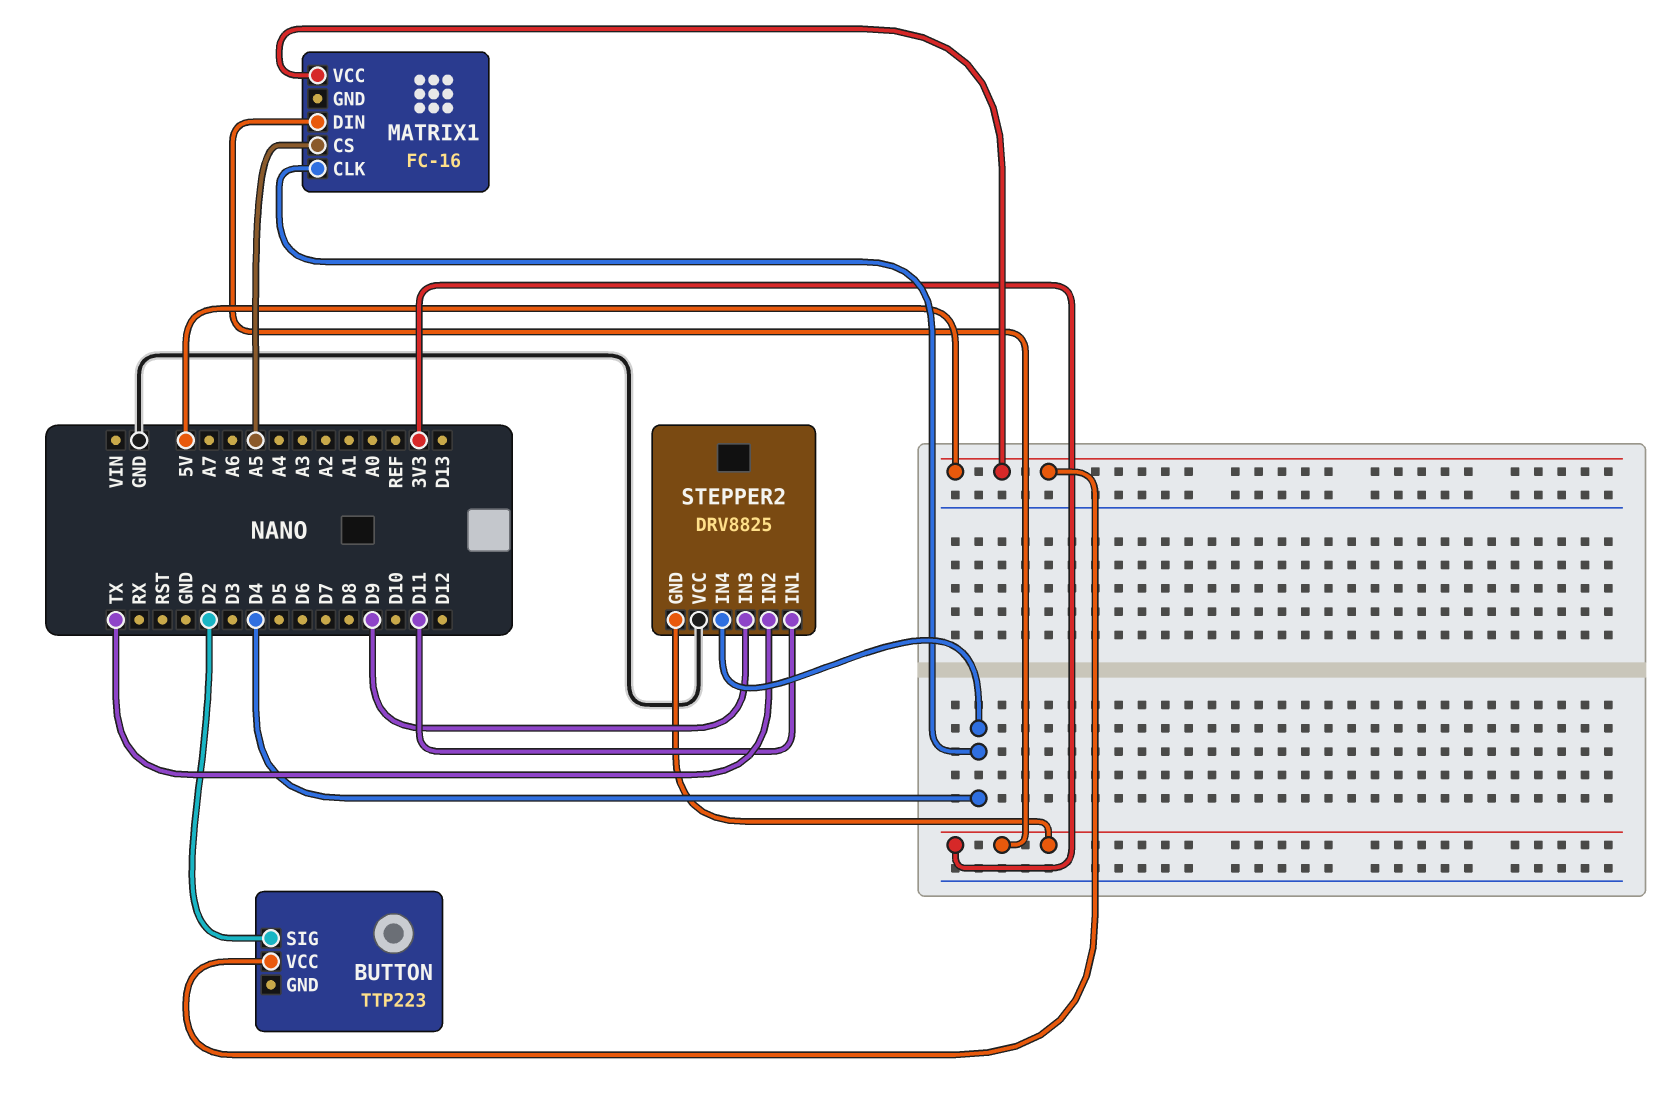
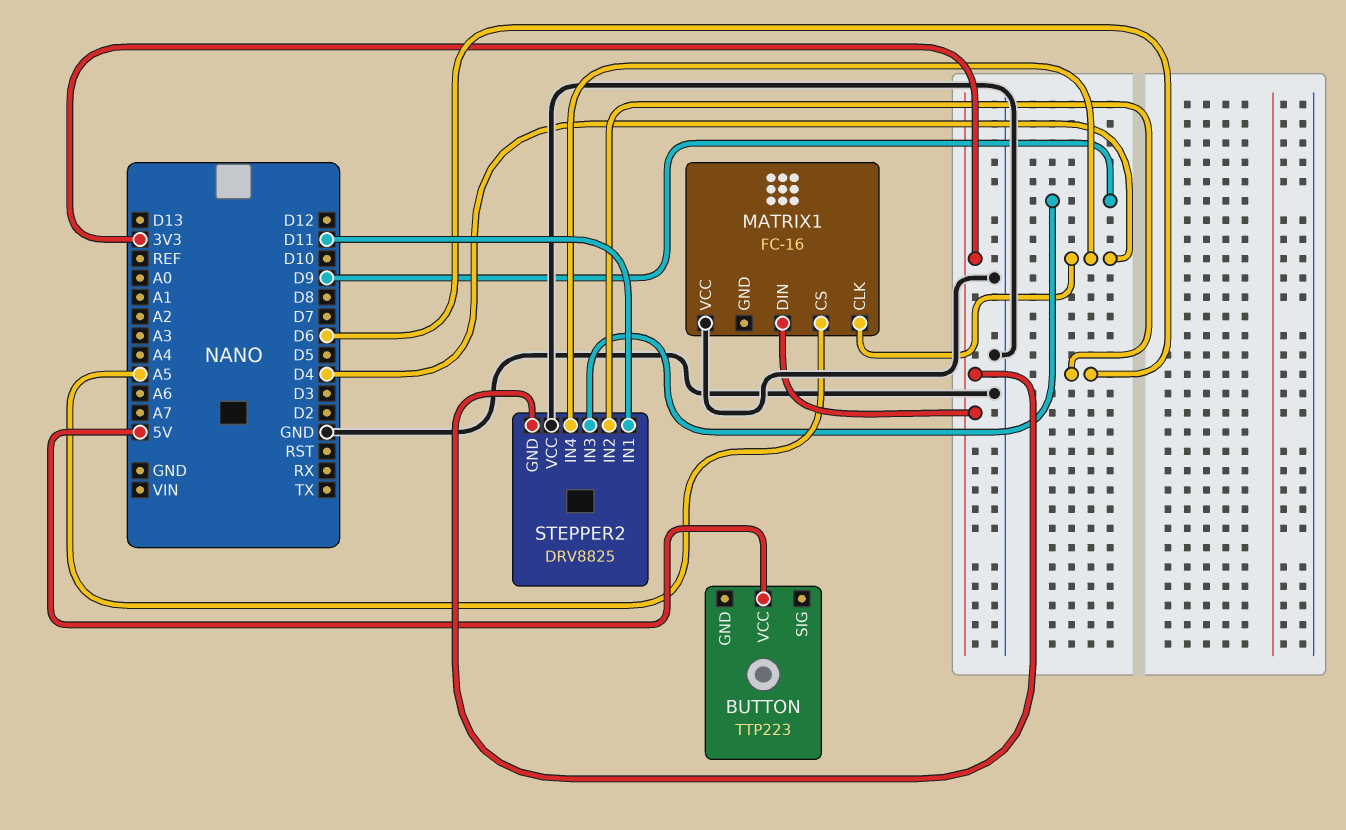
BUTTON pin SIG: D2 -> none
MATRIX1 pin VCC: 5V -> GND
STEPPER2 pin IN2: TX -> D6

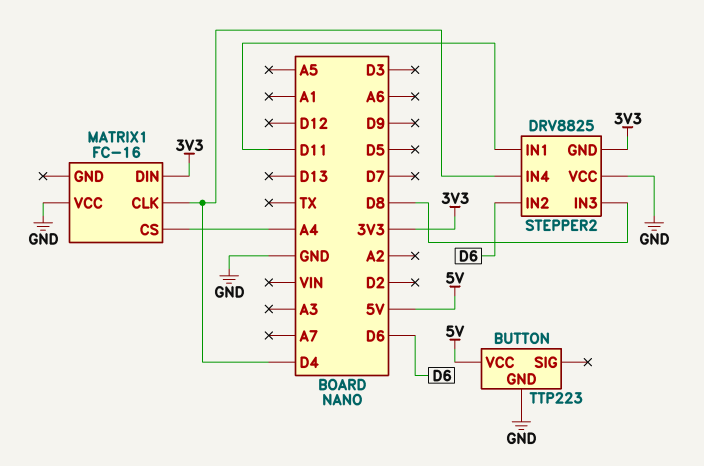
BUTTON pin GND: none -> GND
MATRIX1 pin CS: A5 -> A4
STEPPER2 pin IN3: D9 -> D8

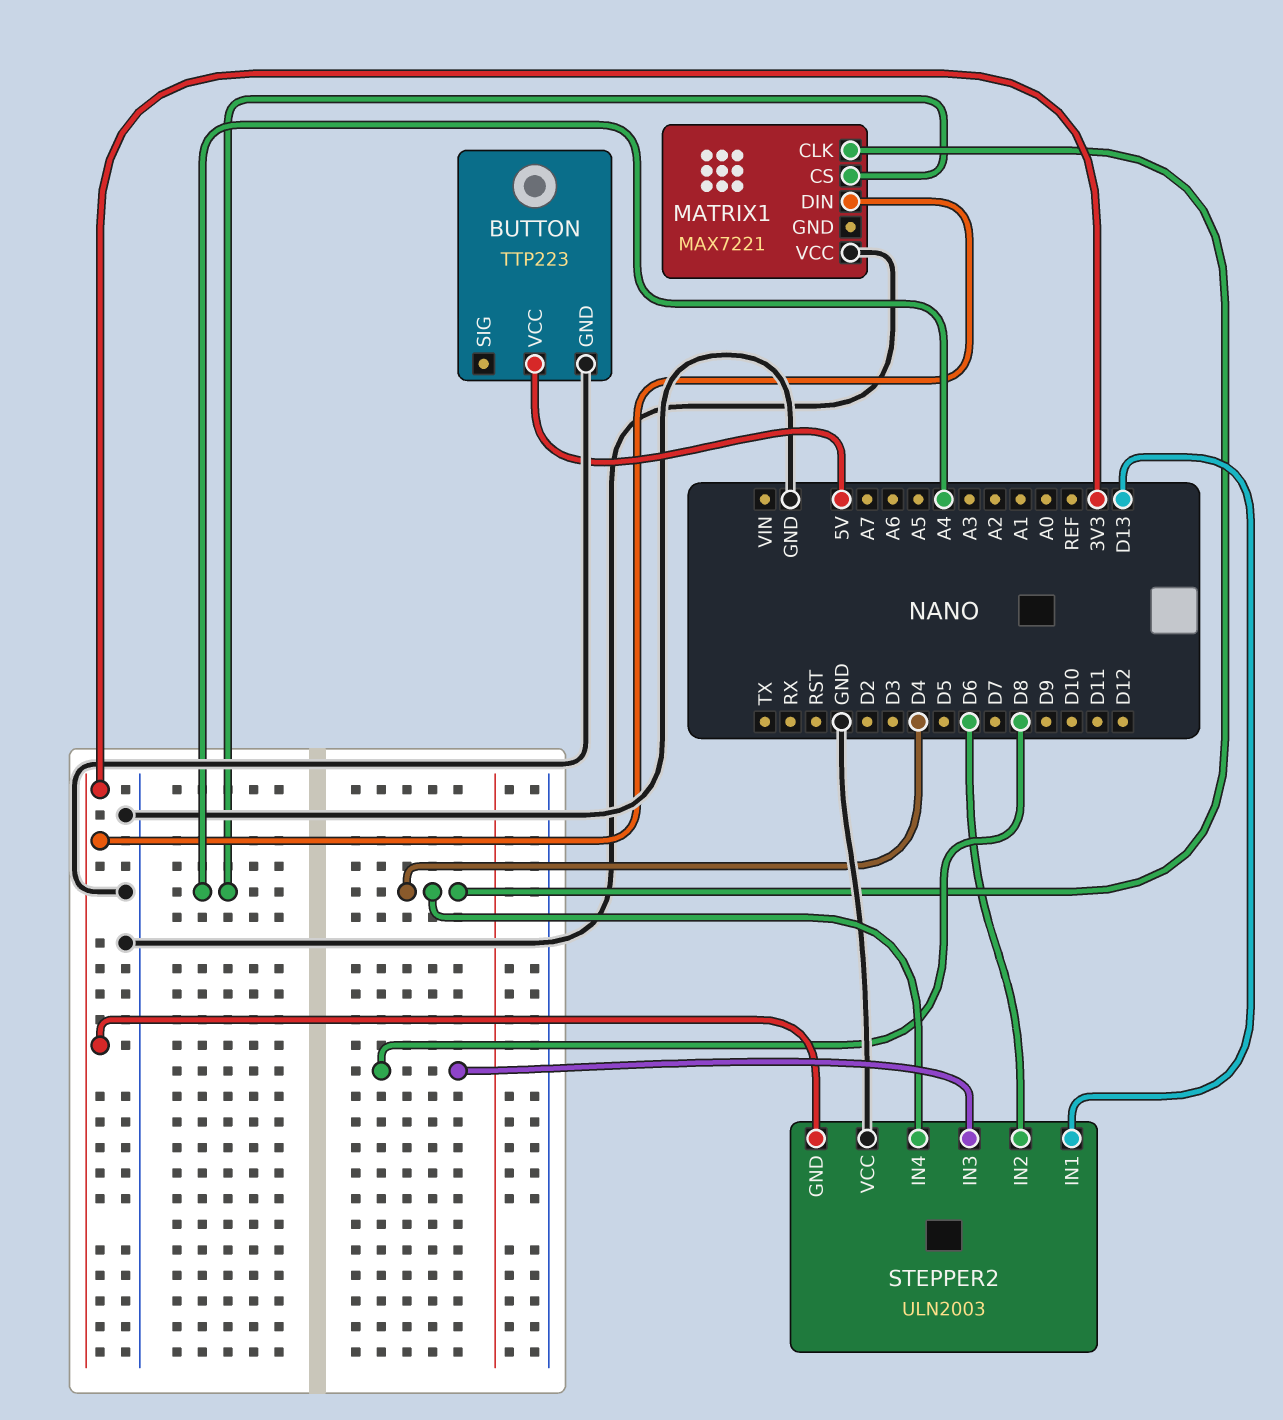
MATRIX1: FC-16 -> MAX7221
STEPPER2: DRV8825 -> ULN2003
STEPPER2 pin IN1: D11 -> D13

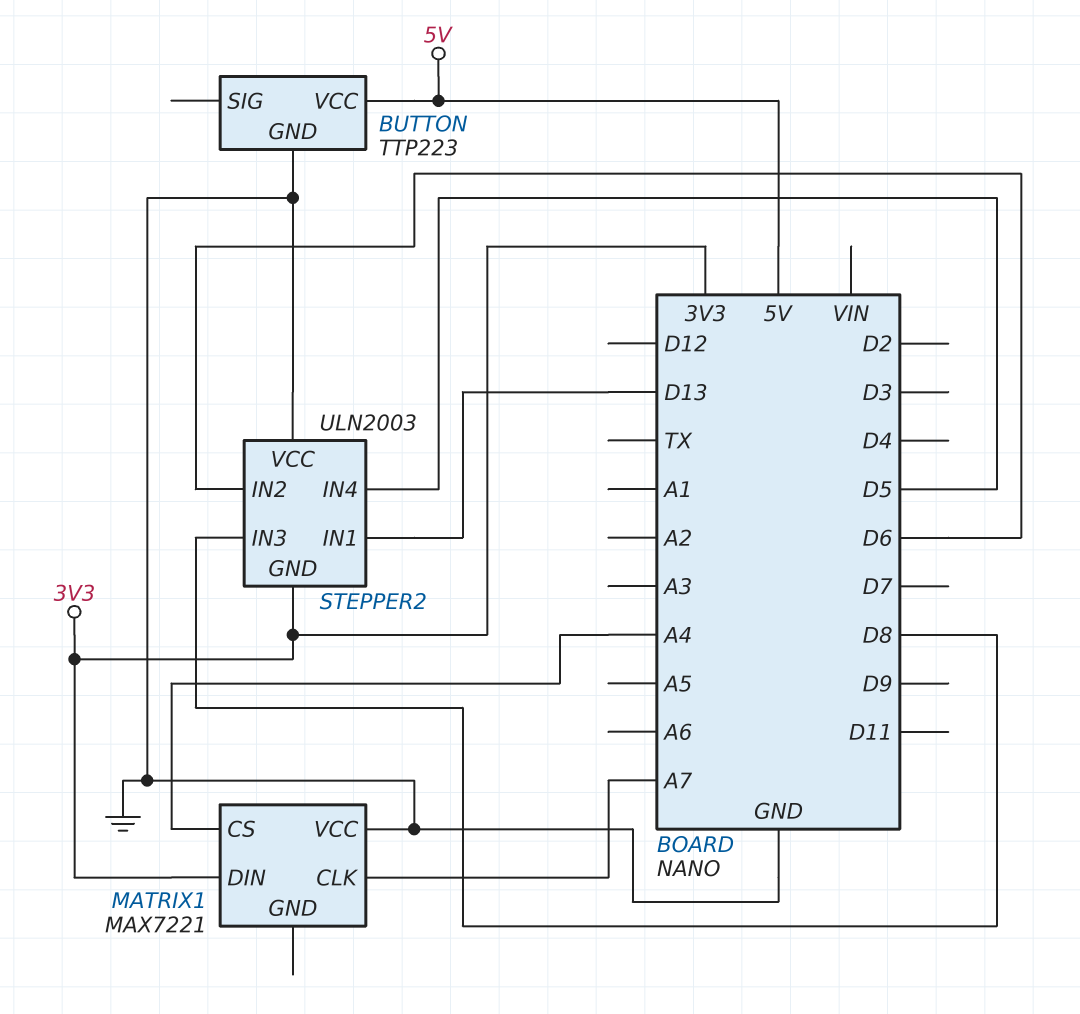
MATRIX1 pin CLK: D4 -> A7
STEPPER2 pin IN4: D4 -> D5

